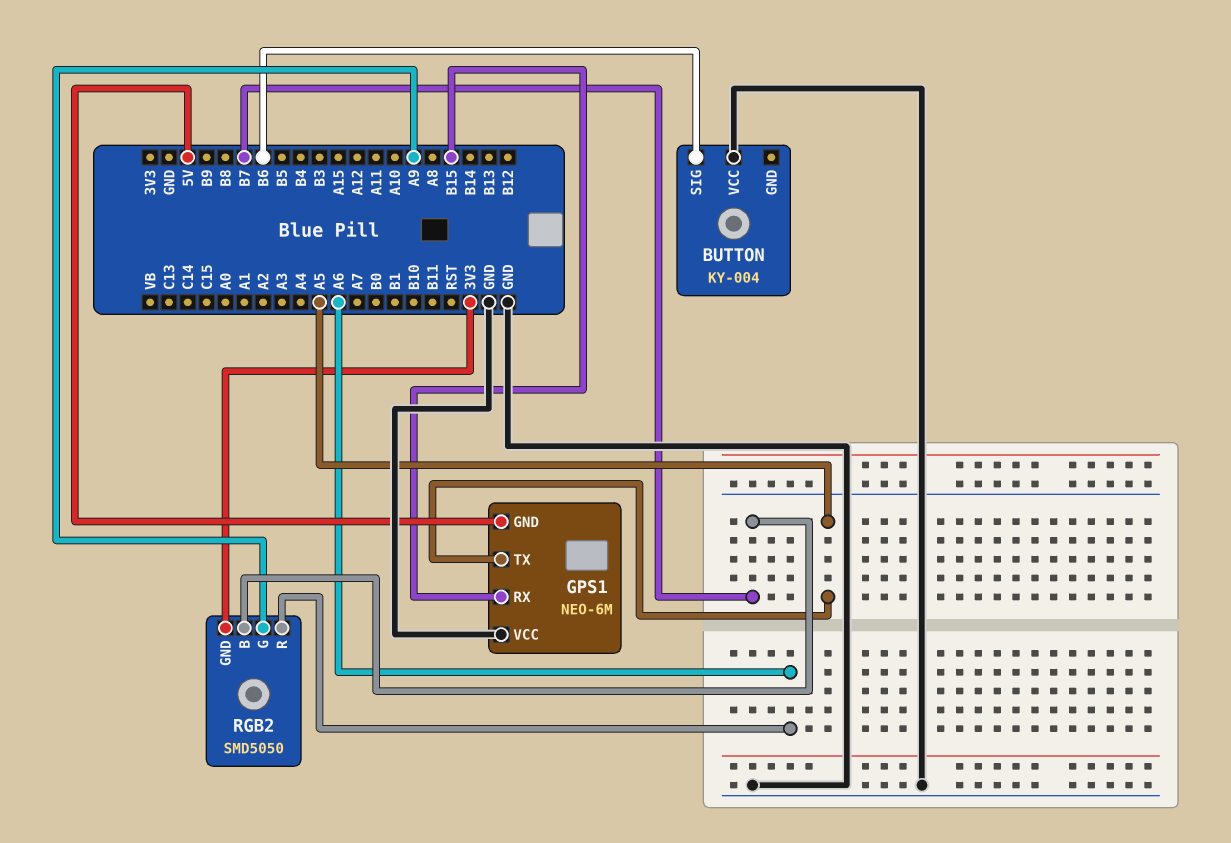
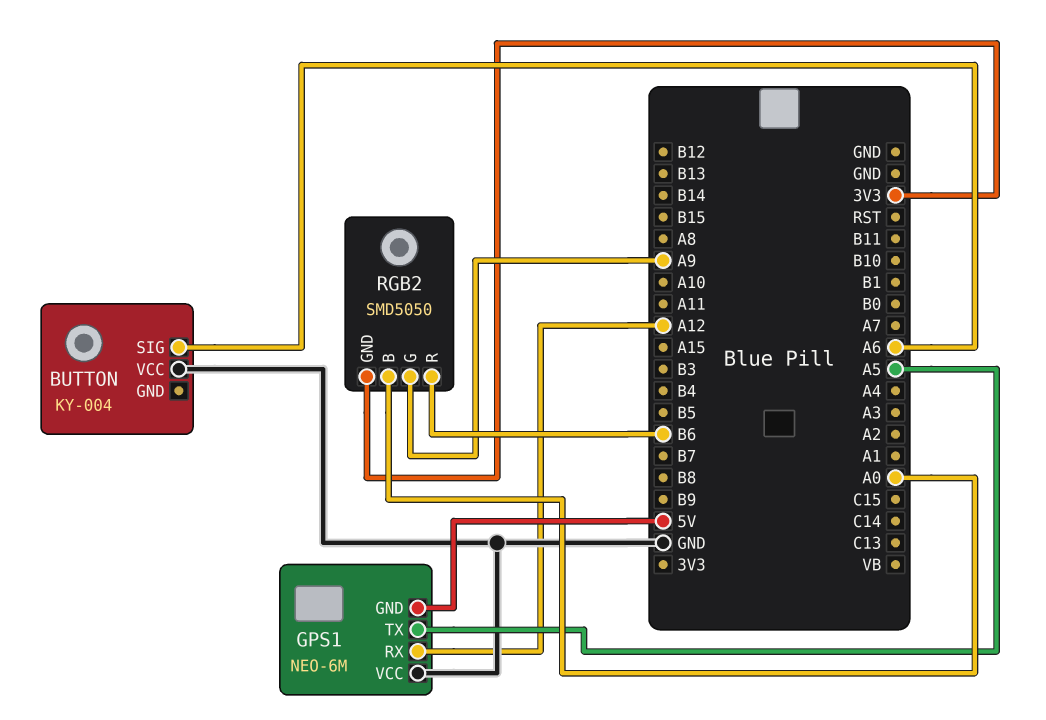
BUTTON pin SIG: B6 -> A6
GPS1 pin RX: B15 -> A12
RGB2 pin B: B7 -> A0
RGB2 pin R: A6 -> B6

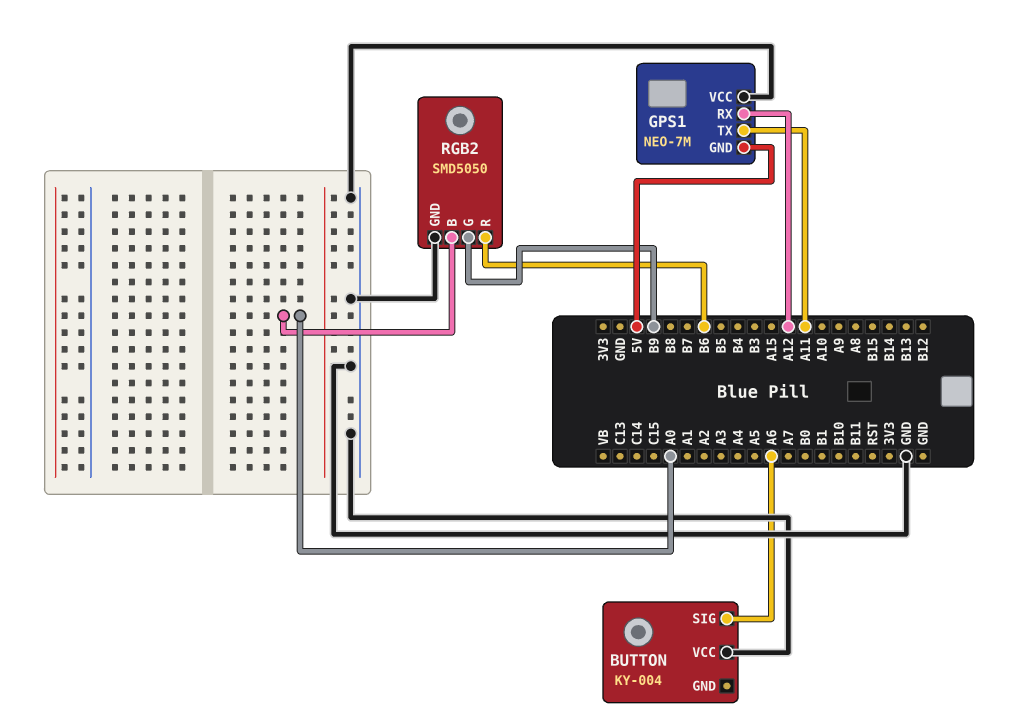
GPS1: NEO-6M -> NEO-7M
GPS1 pin TX: A5 -> A11
RGB2 pin G: A9 -> B9
RGB2 pin GND: 3V3 -> GND

